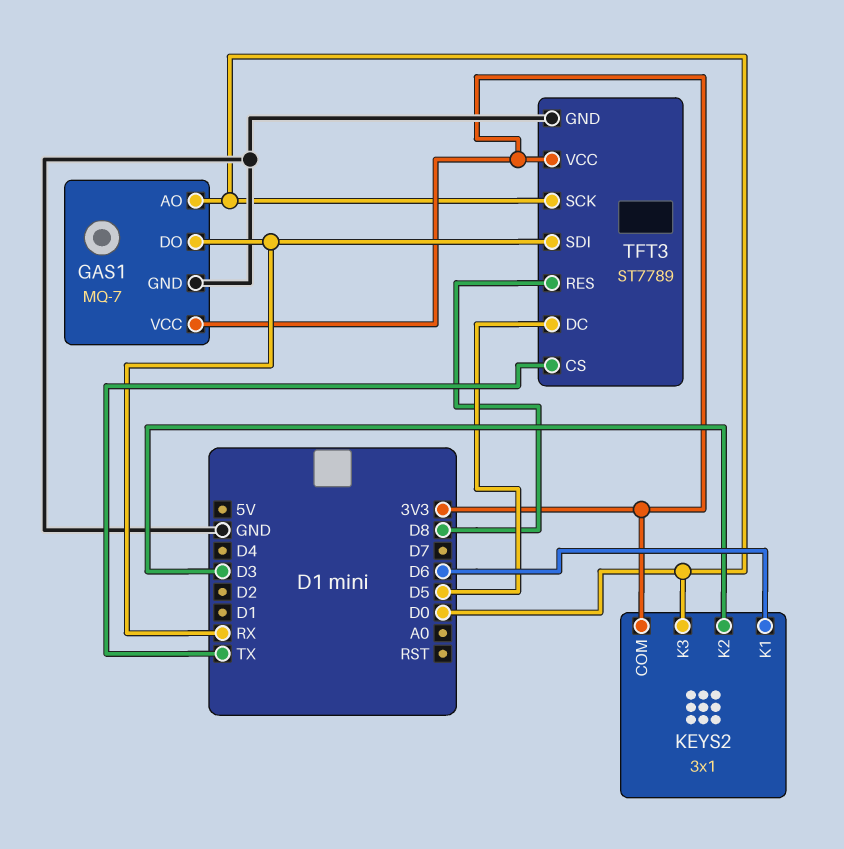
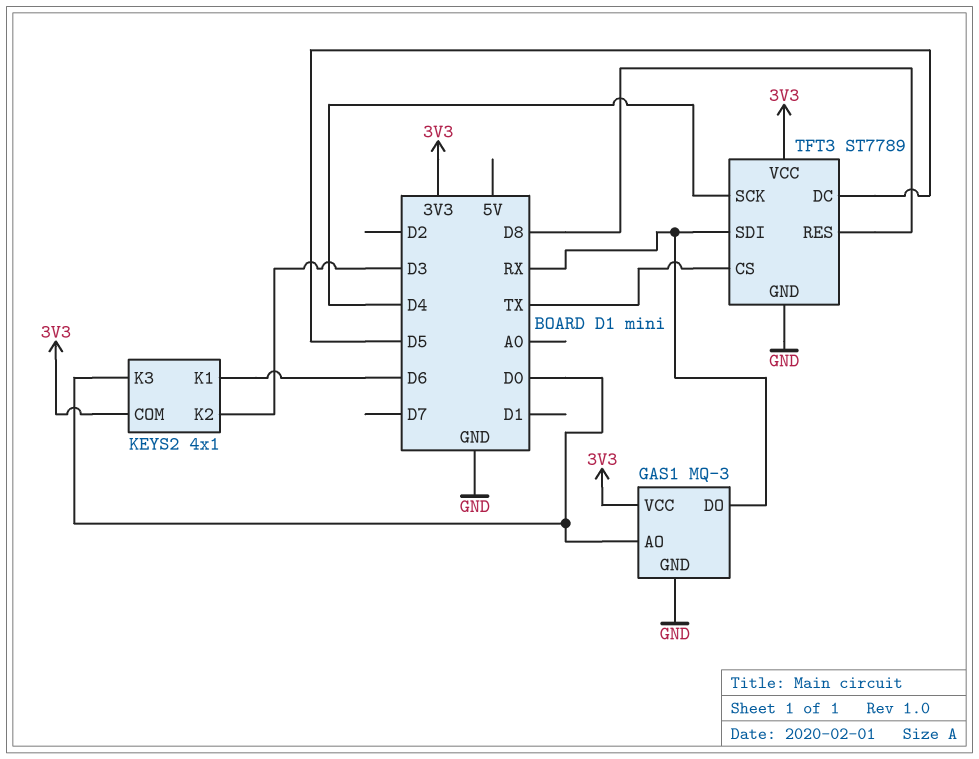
GAS1: MQ-7 -> MQ-3
KEYS2: 3x1 -> 4x1
TFT3 pin SCK: D0 -> D4

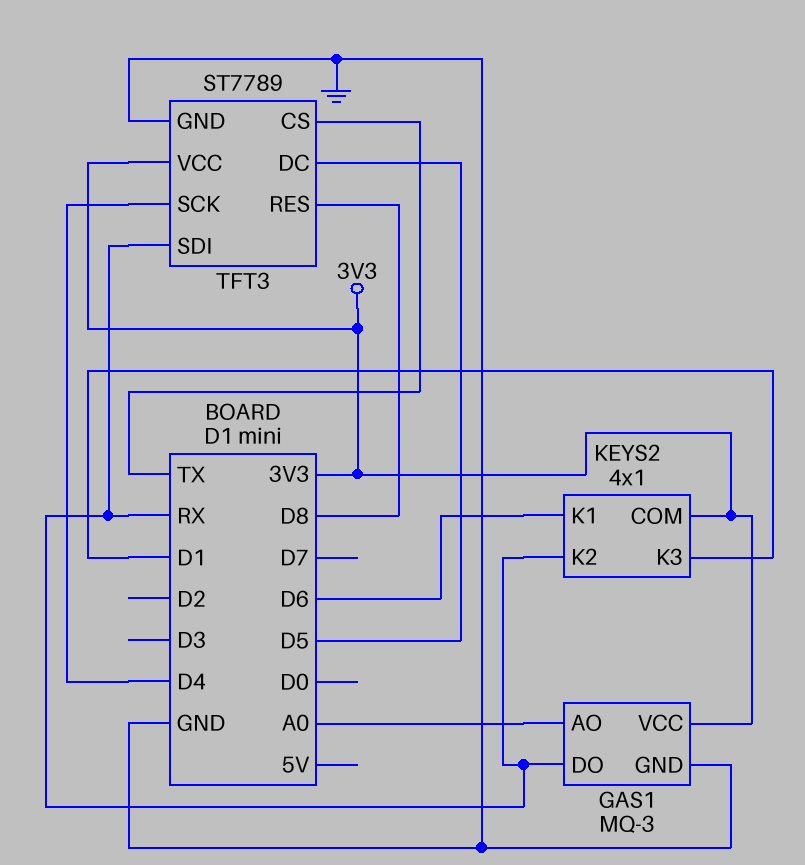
GAS1 pin AO: D0 -> A0
KEYS2 pin K2: D3 -> RX
KEYS2 pin K3: D0 -> D1

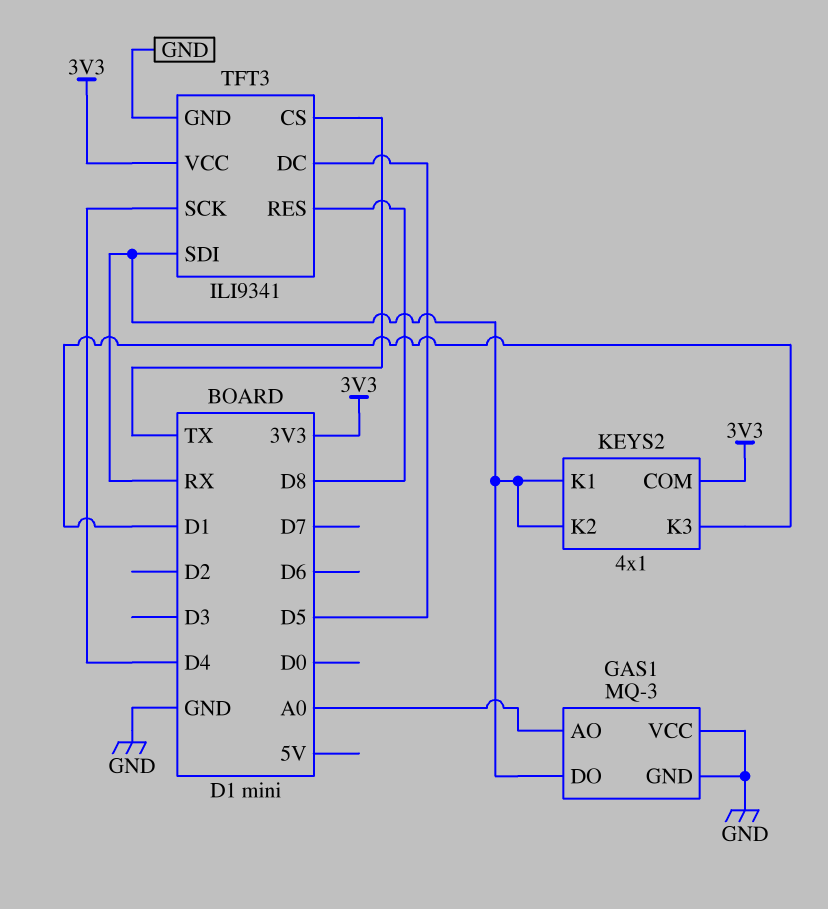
GAS1 pin VCC: 3V3 -> GND
KEYS2 pin K1: D6 -> RX
TFT3: ST7789 -> ILI9341

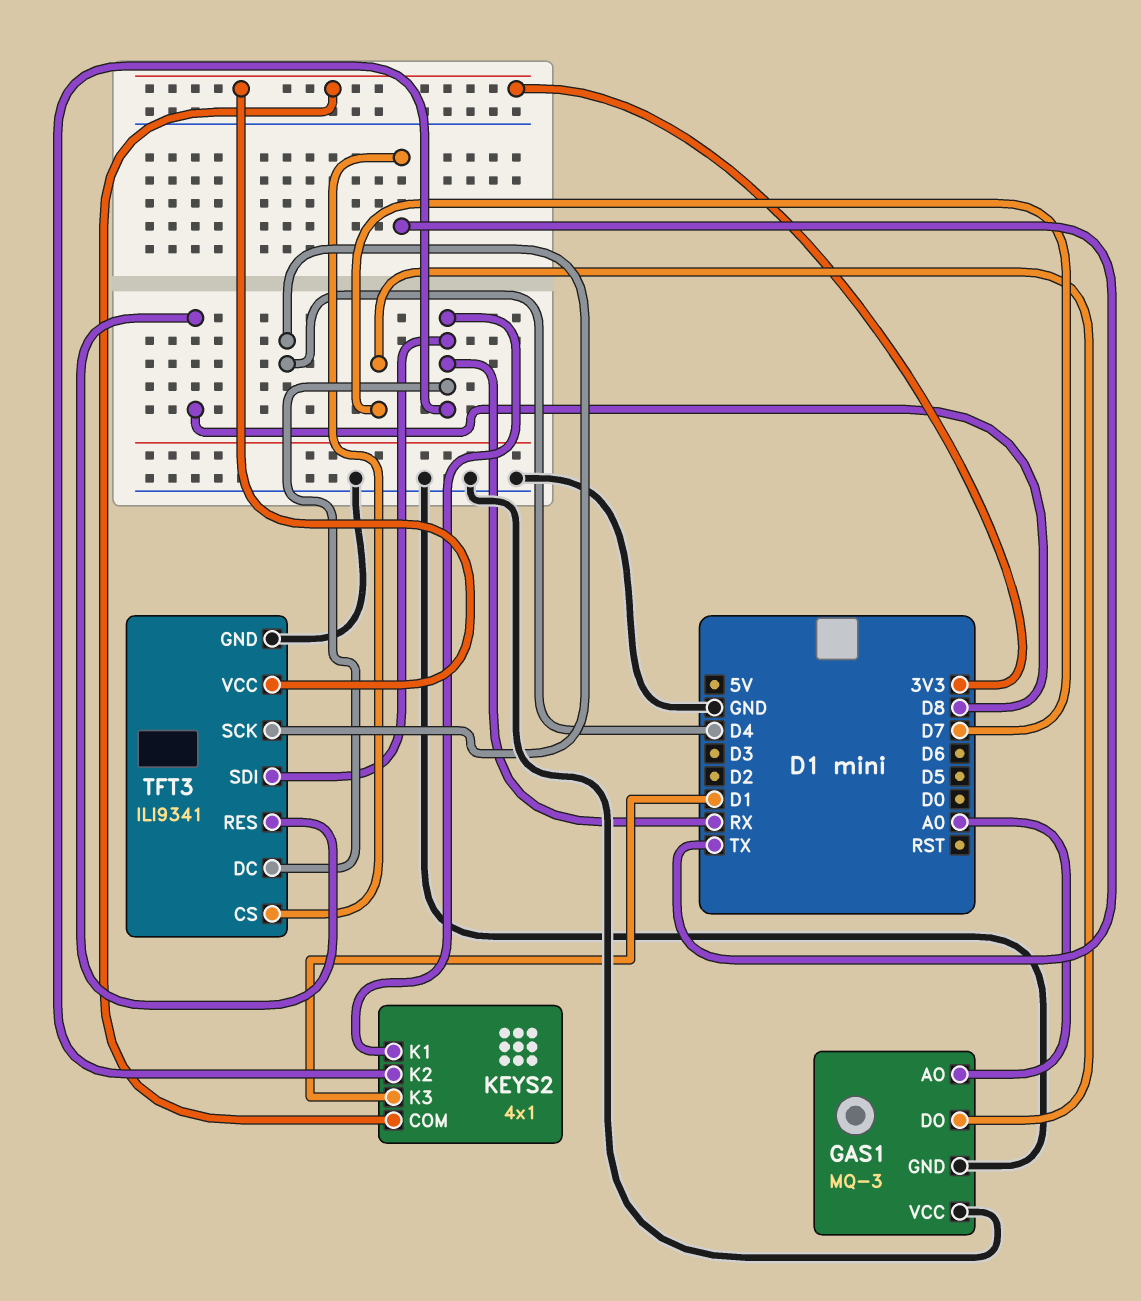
GAS1 pin DO: RX -> D7
TFT3 pin DC: D5 -> RX

